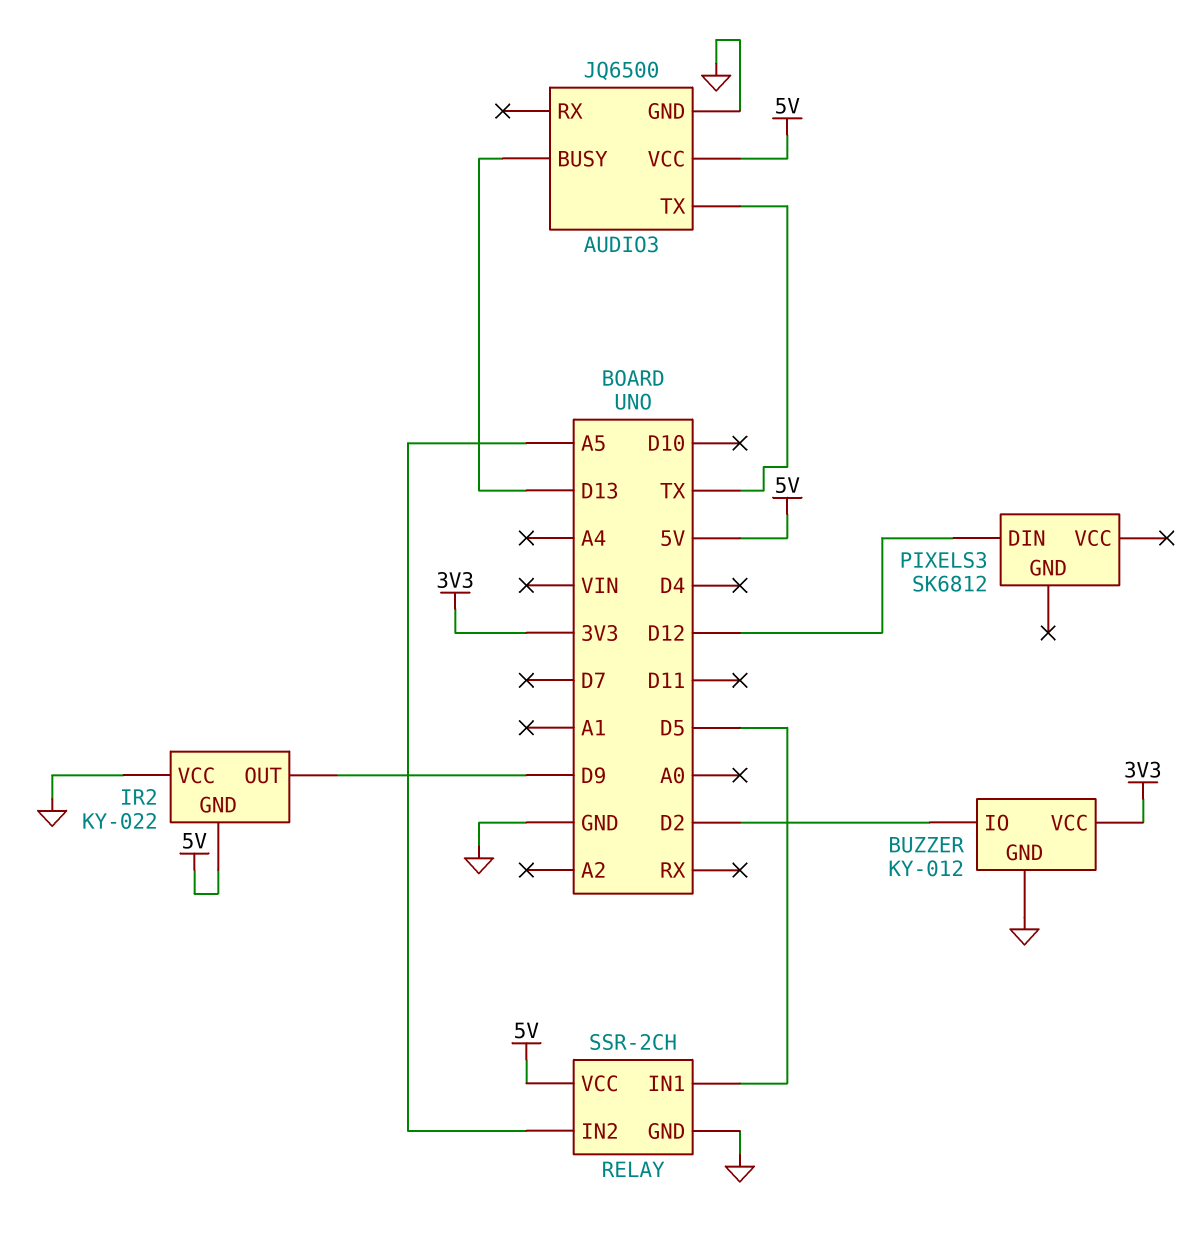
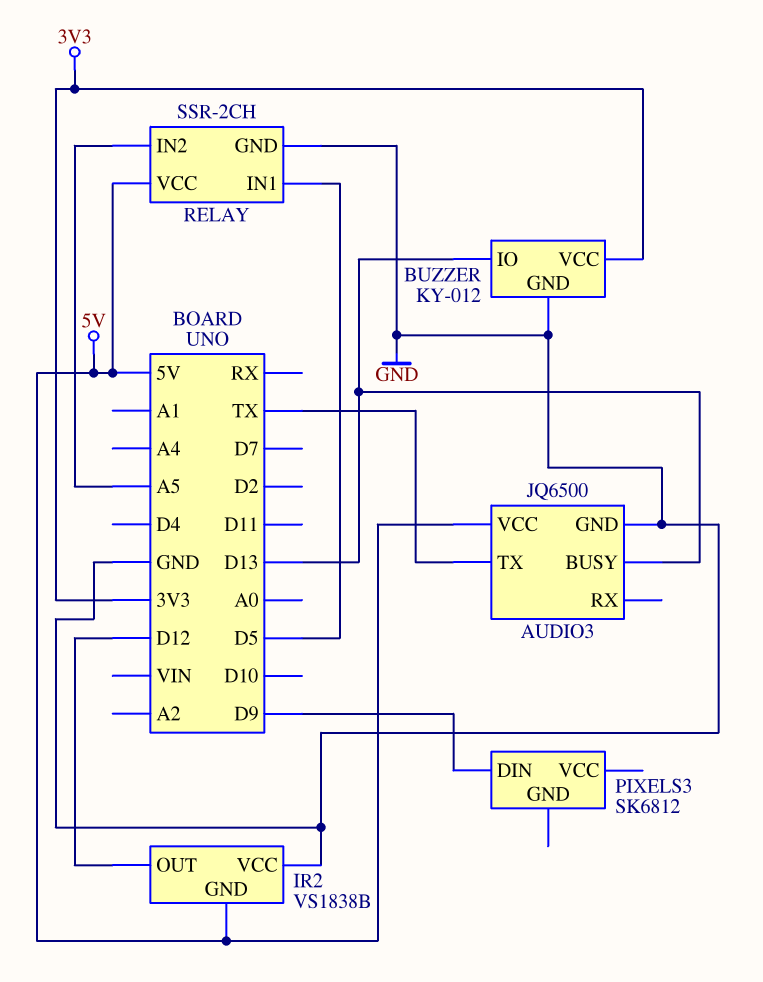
BUZZER pin IO: D2 -> D13
IR2: KY-022 -> VS1838B
IR2 pin OUT: D9 -> D12
PIXELS3 pin DIN: D12 -> D9

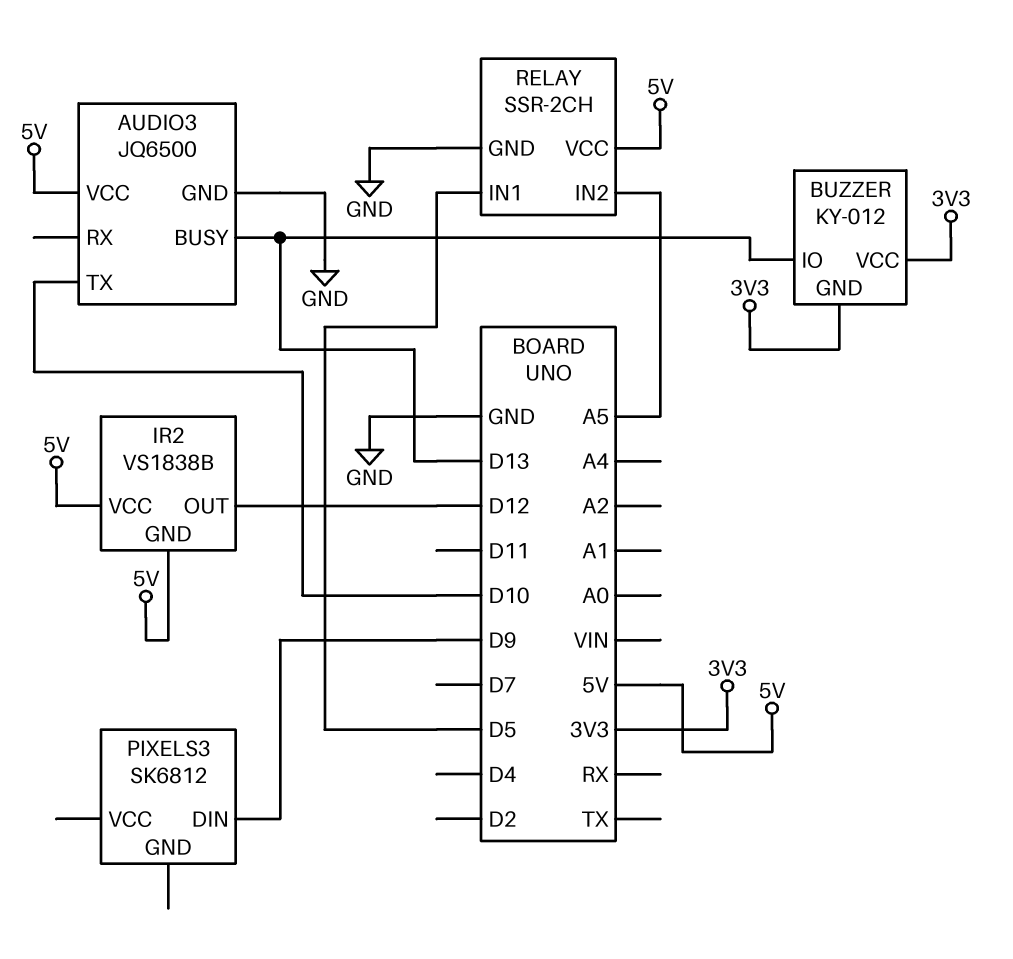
AUDIO3 pin TX: TX -> D10
BUZZER pin GND: GND -> 3V3
IR2 pin VCC: GND -> 5V

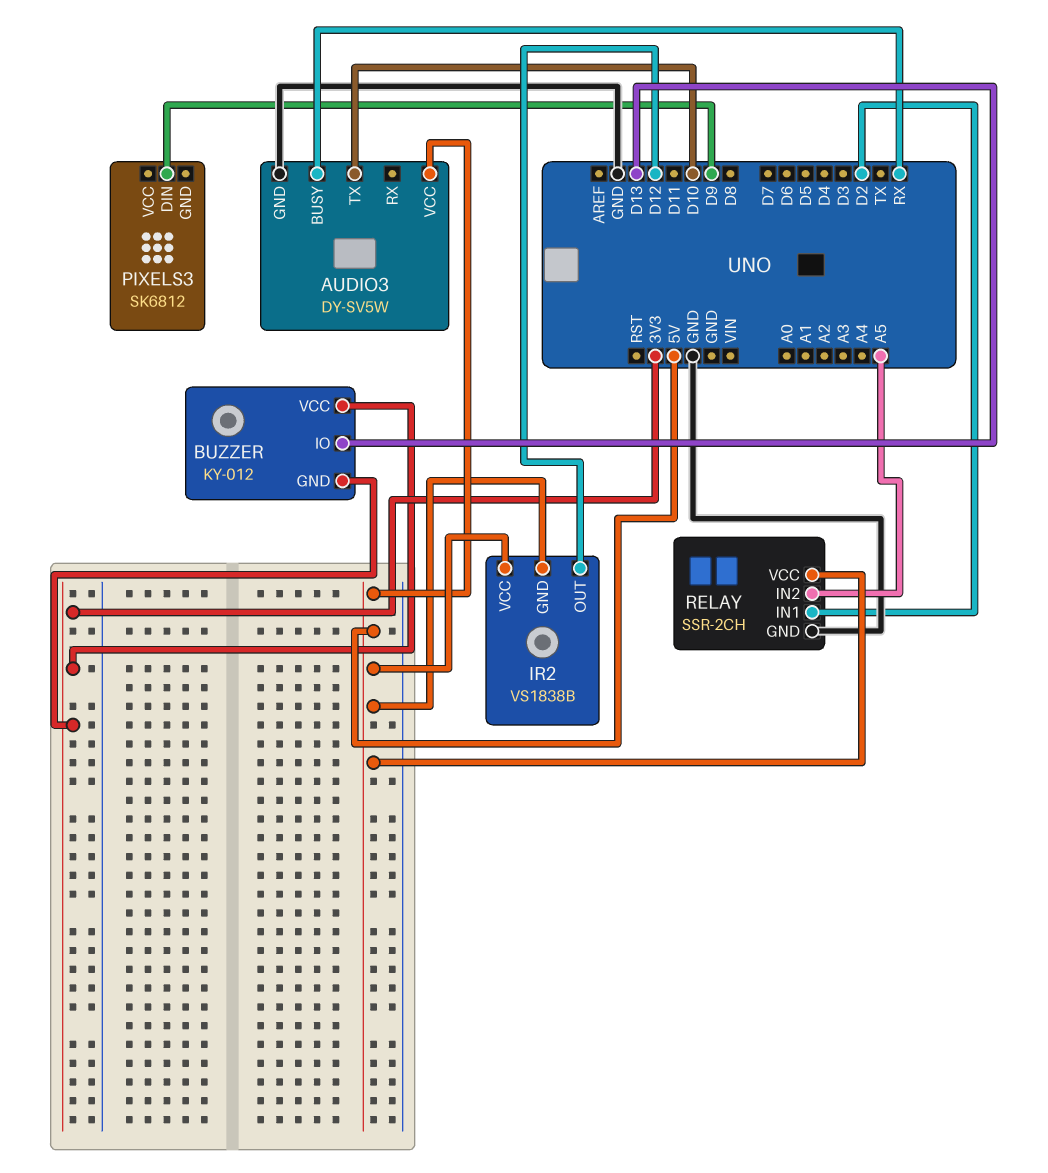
AUDIO3: JQ6500 -> DY-SV5W
AUDIO3 pin BUSY: D13 -> RX
RELAY pin IN1: D5 -> D2

